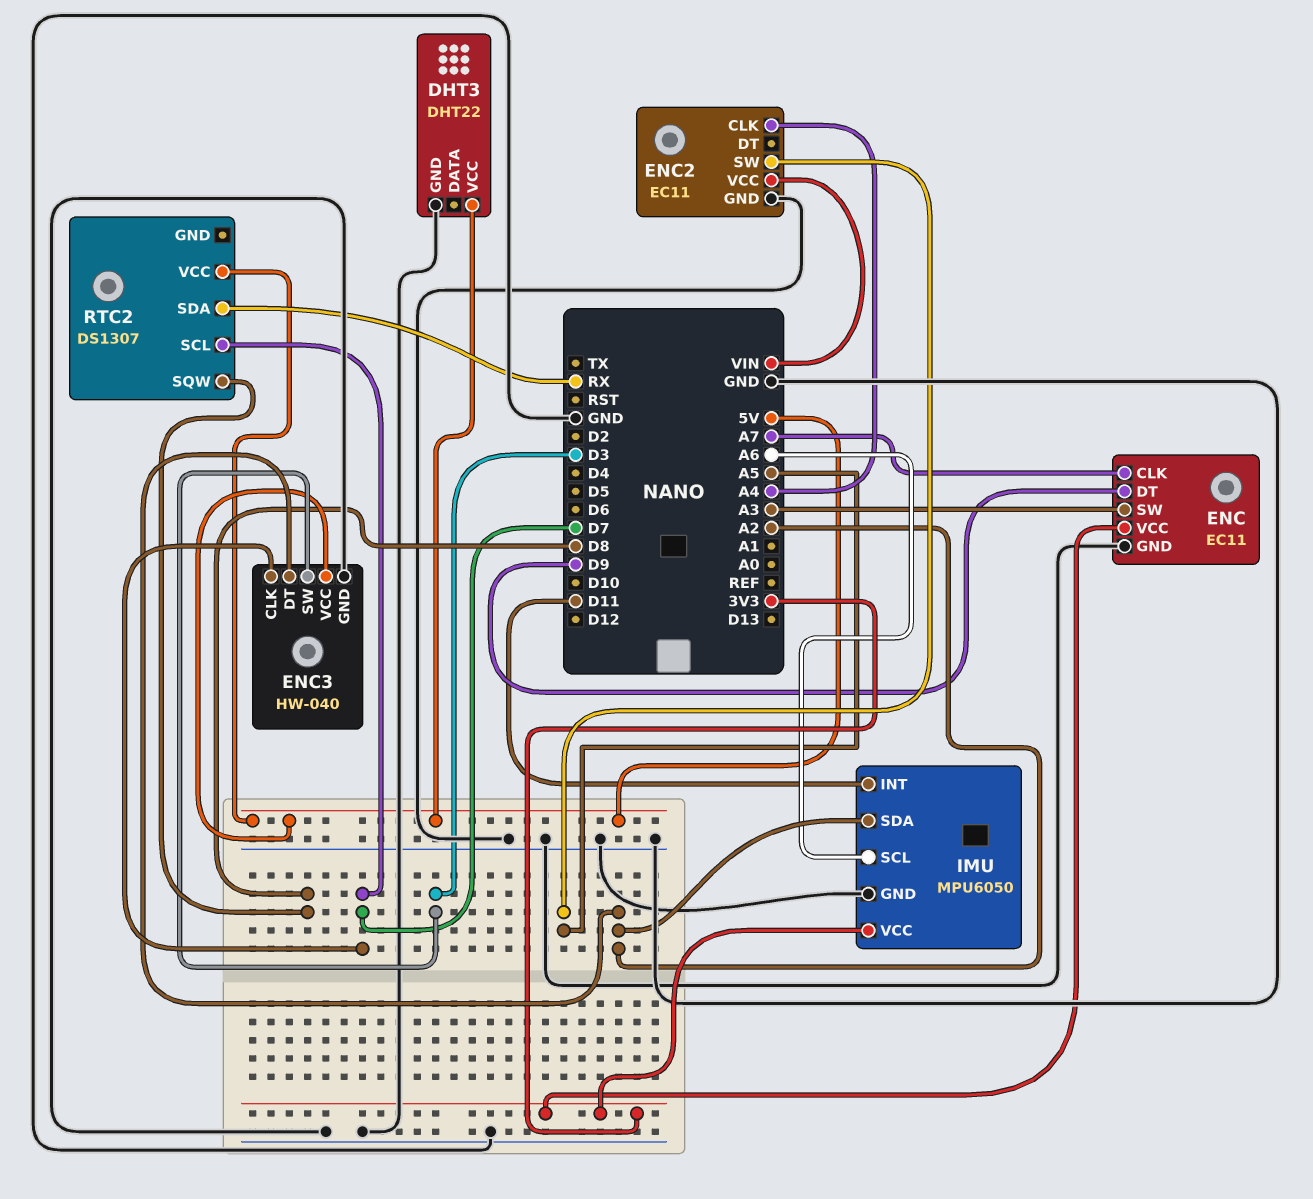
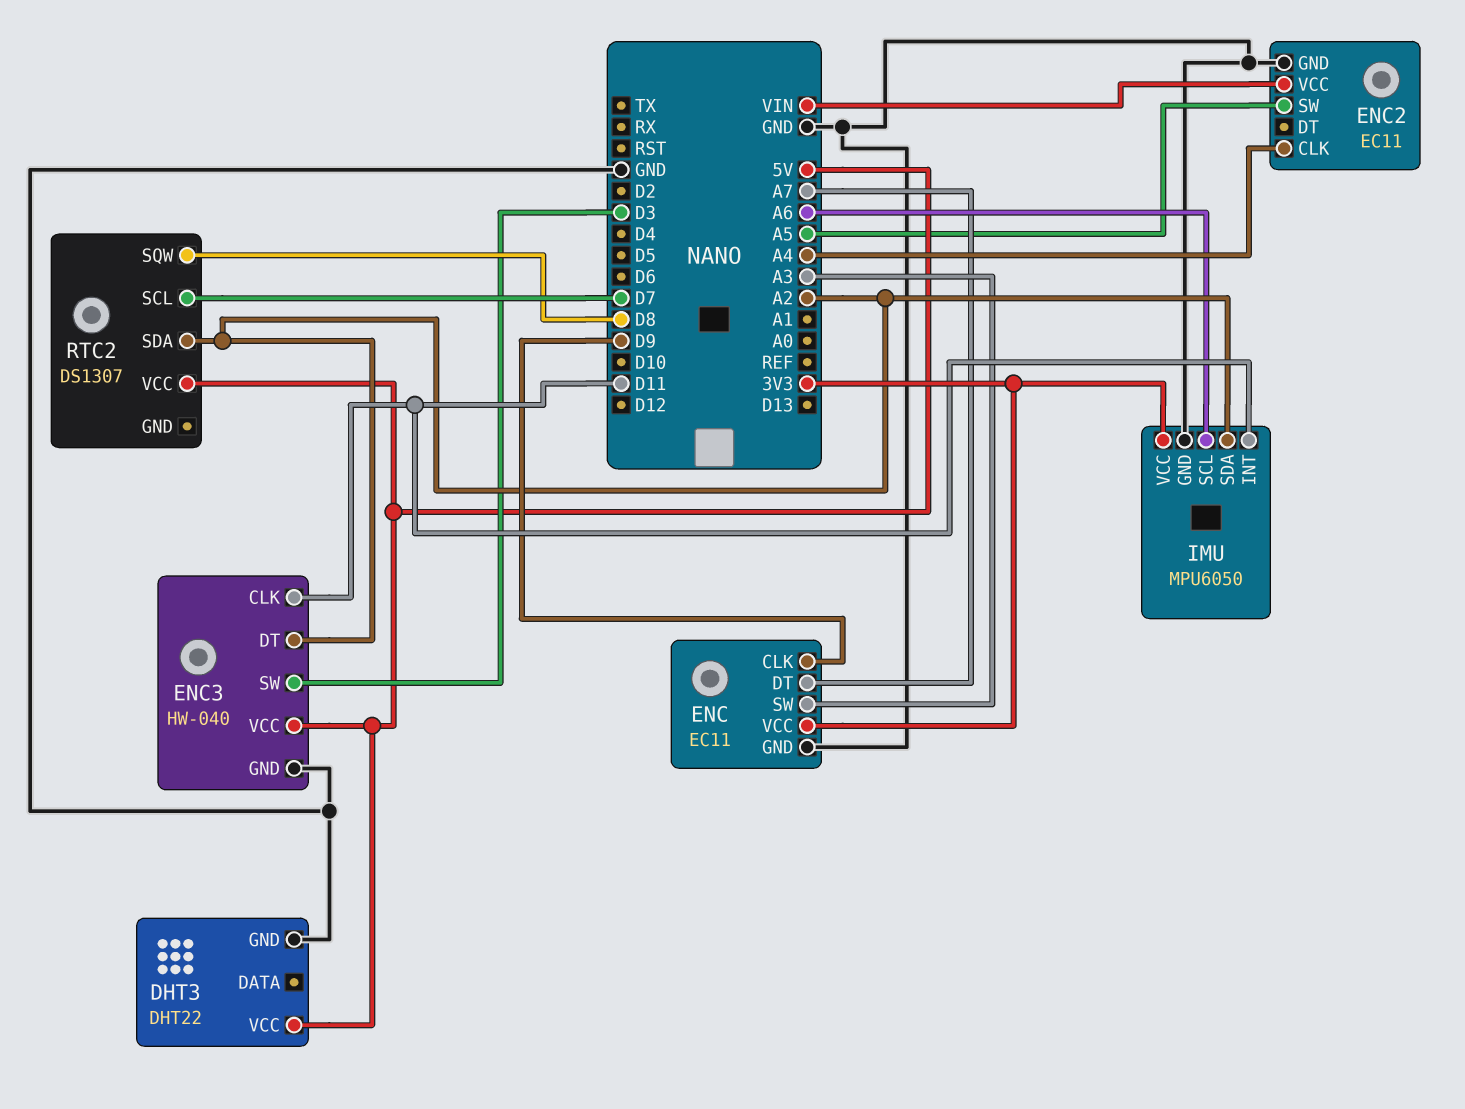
ENC pin CLK: A7 -> D9
ENC pin DT: D9 -> A7
ENC3 pin CLK: D7 -> D11
RTC2 pin SDA: RX -> A2

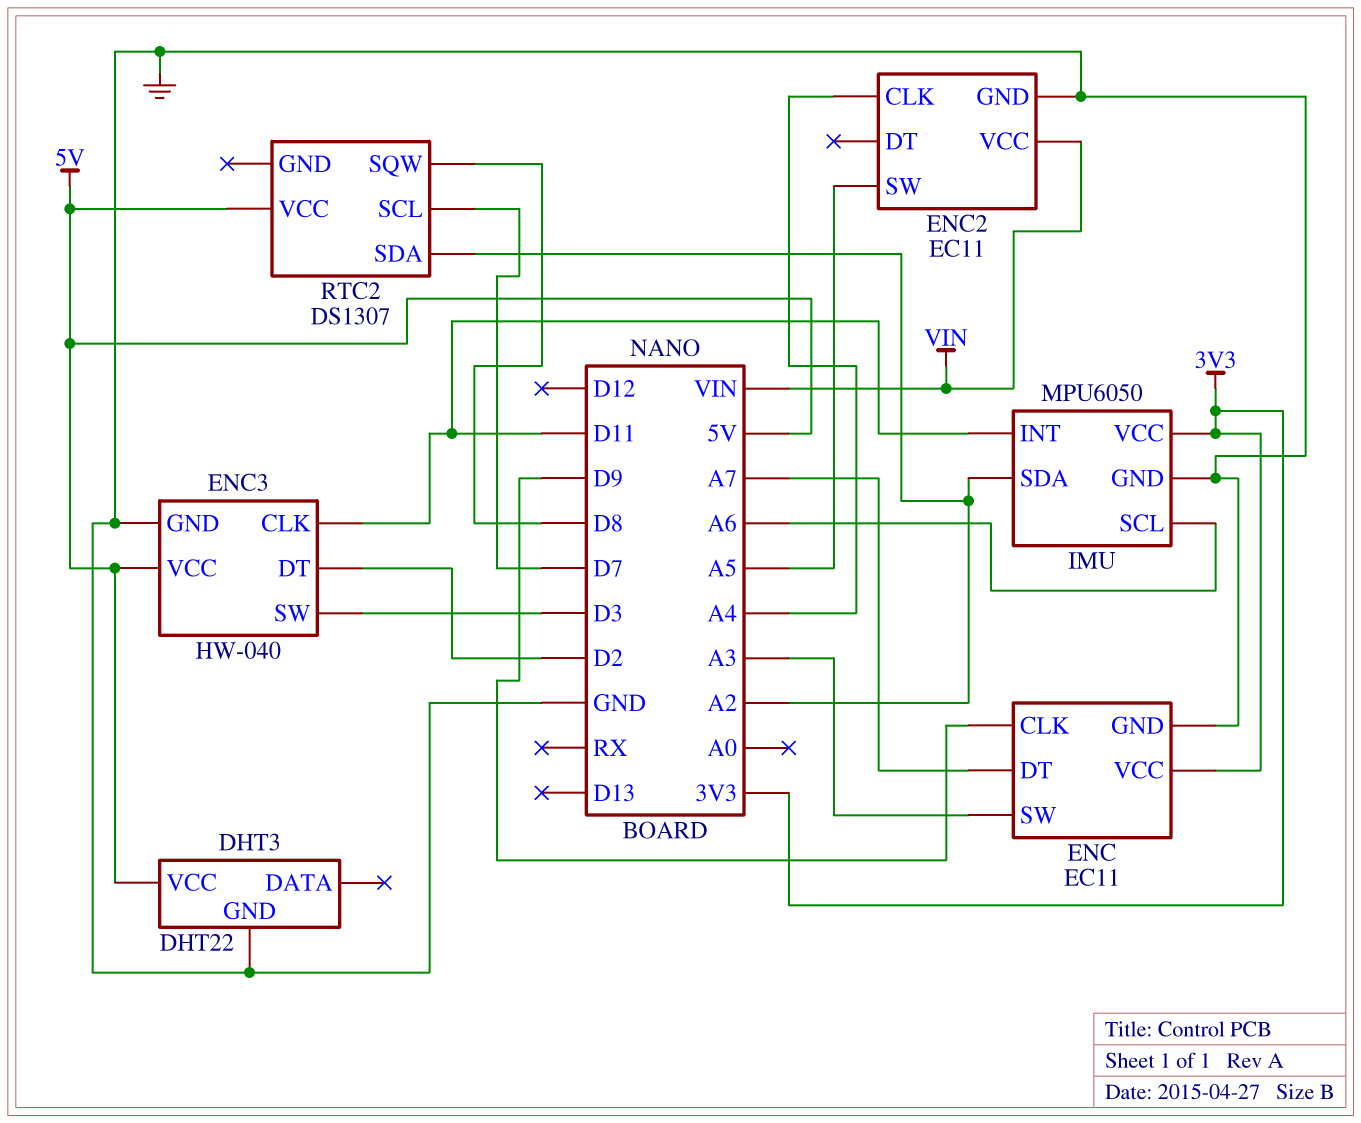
ENC3 pin DT: A2 -> D2

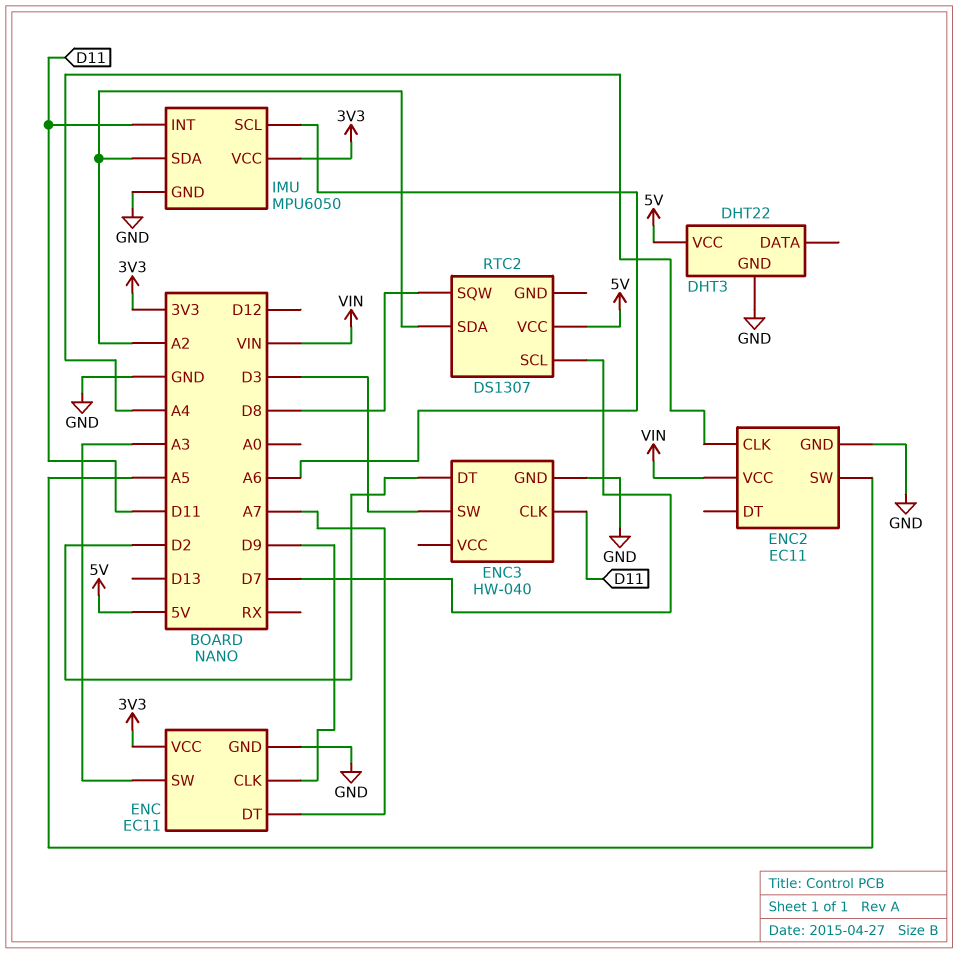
ENC3 pin VCC: 5V -> none

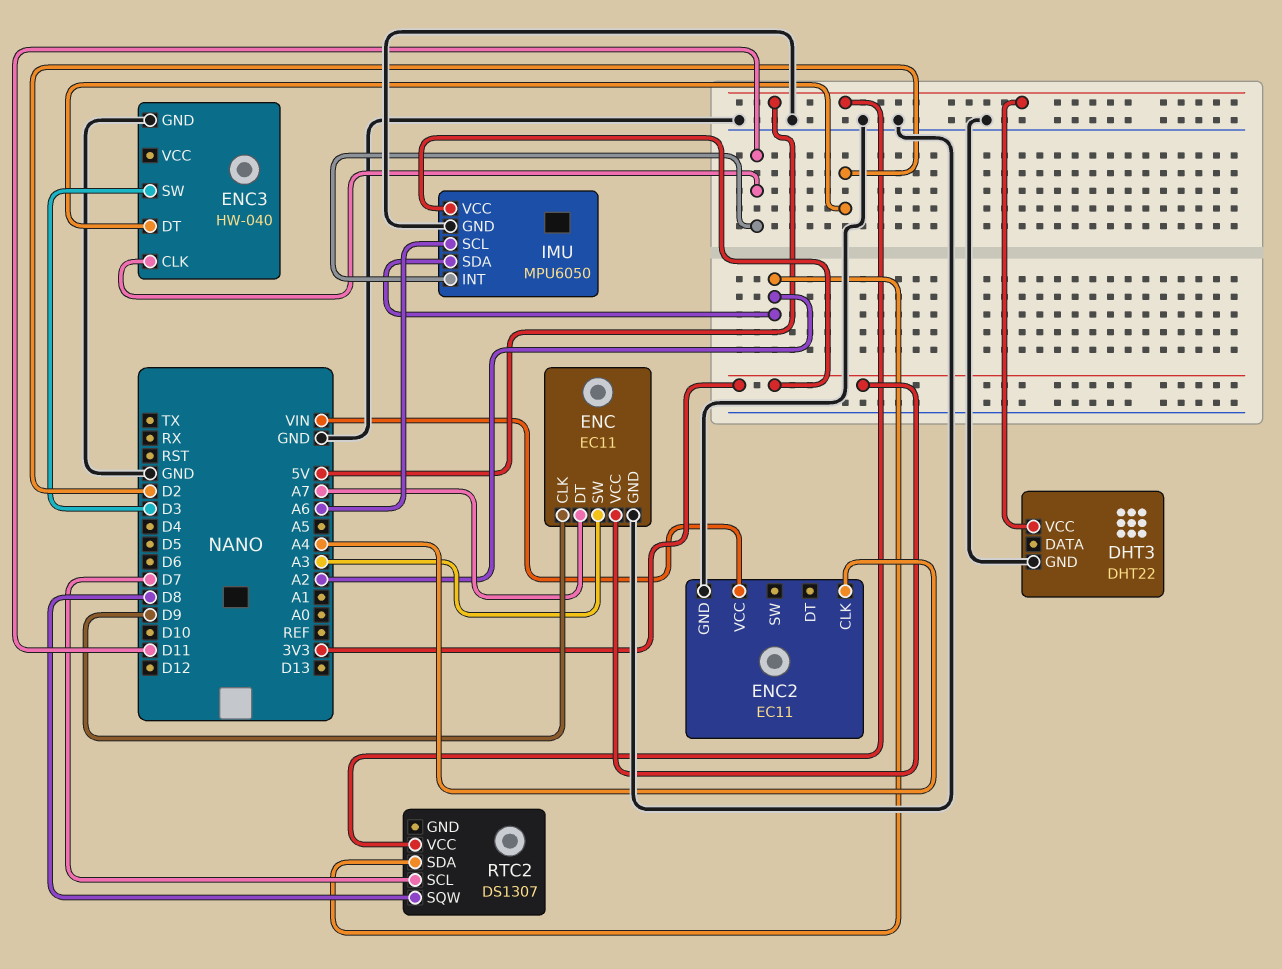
ENC2 pin SW: A5 -> none

